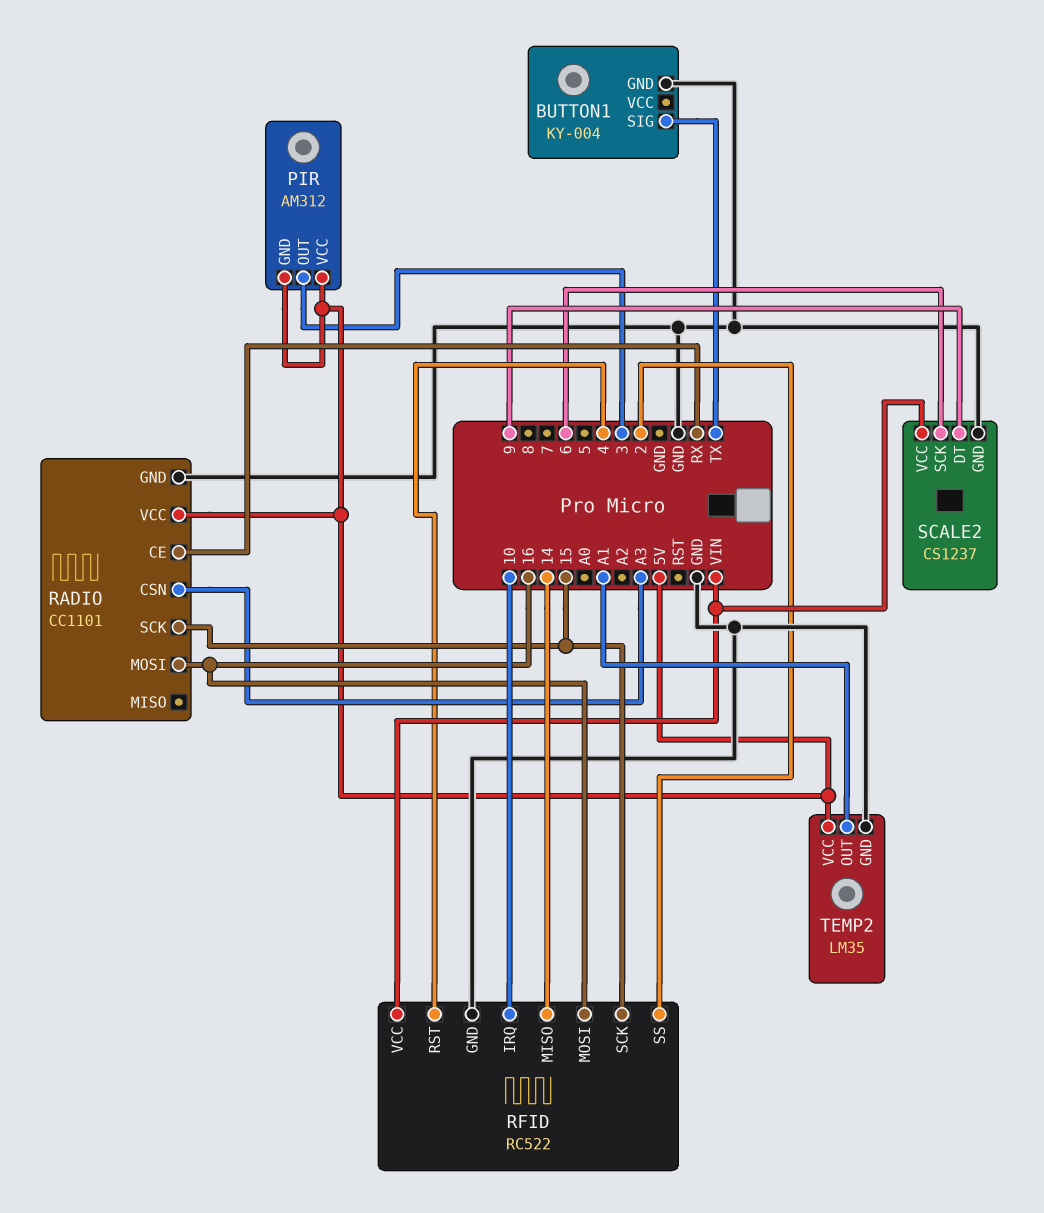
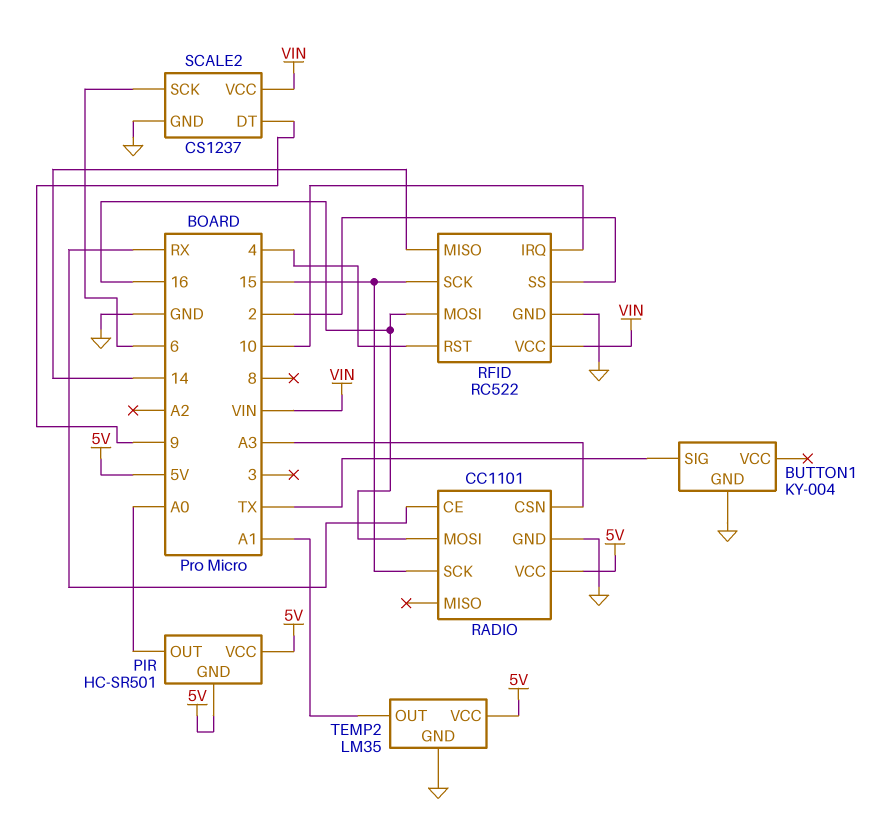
PIR: AM312 -> HC-SR501
PIR pin OUT: 3 -> A0

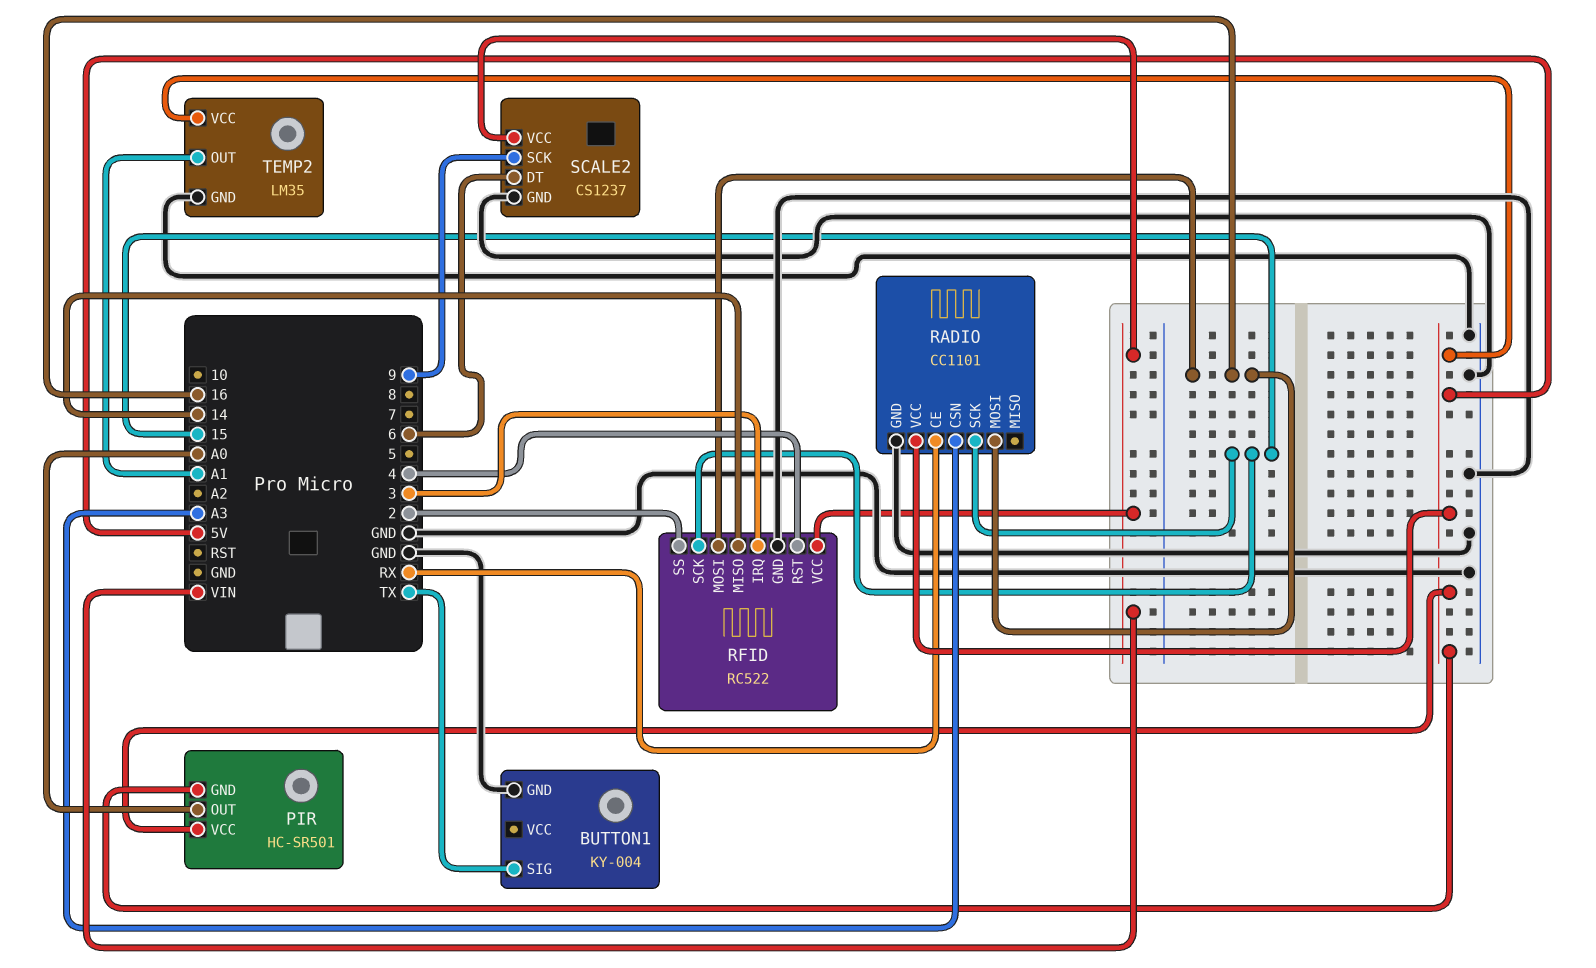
RFID pin IRQ: 10 -> 3
SCALE2 pin DT: 9 -> 6
SCALE2 pin SCK: 6 -> 9

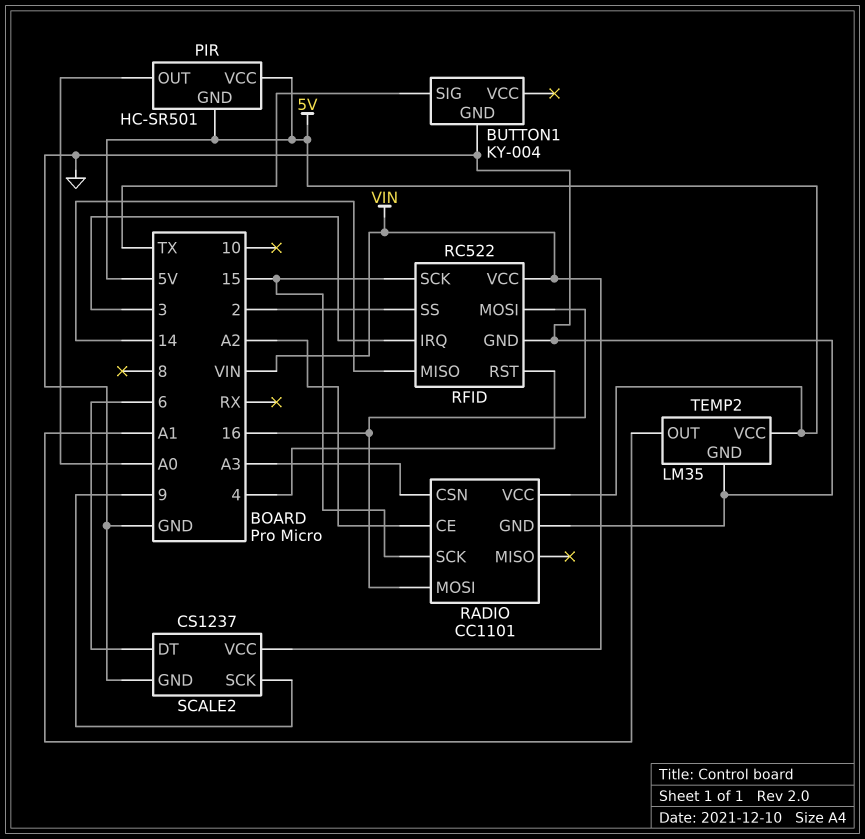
RADIO pin CE: RX -> A2

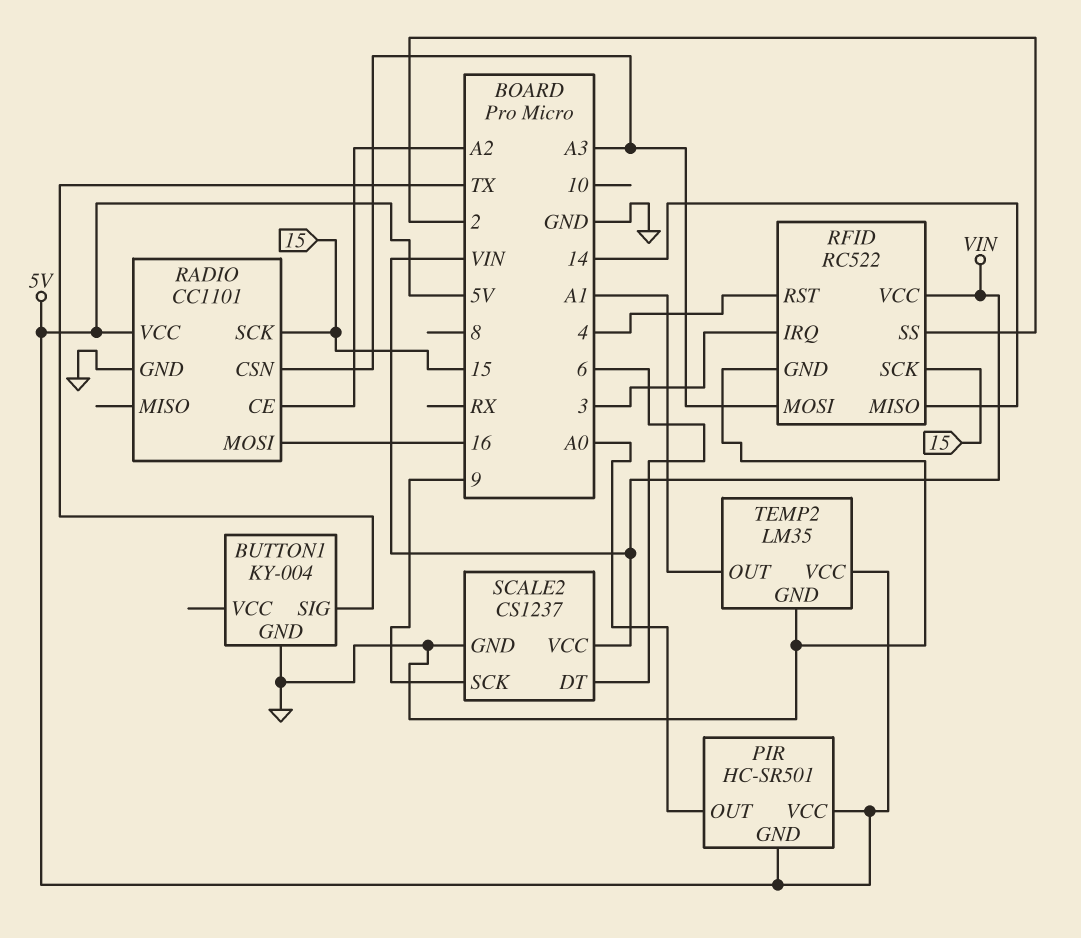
RFID pin MOSI: 16 -> A3

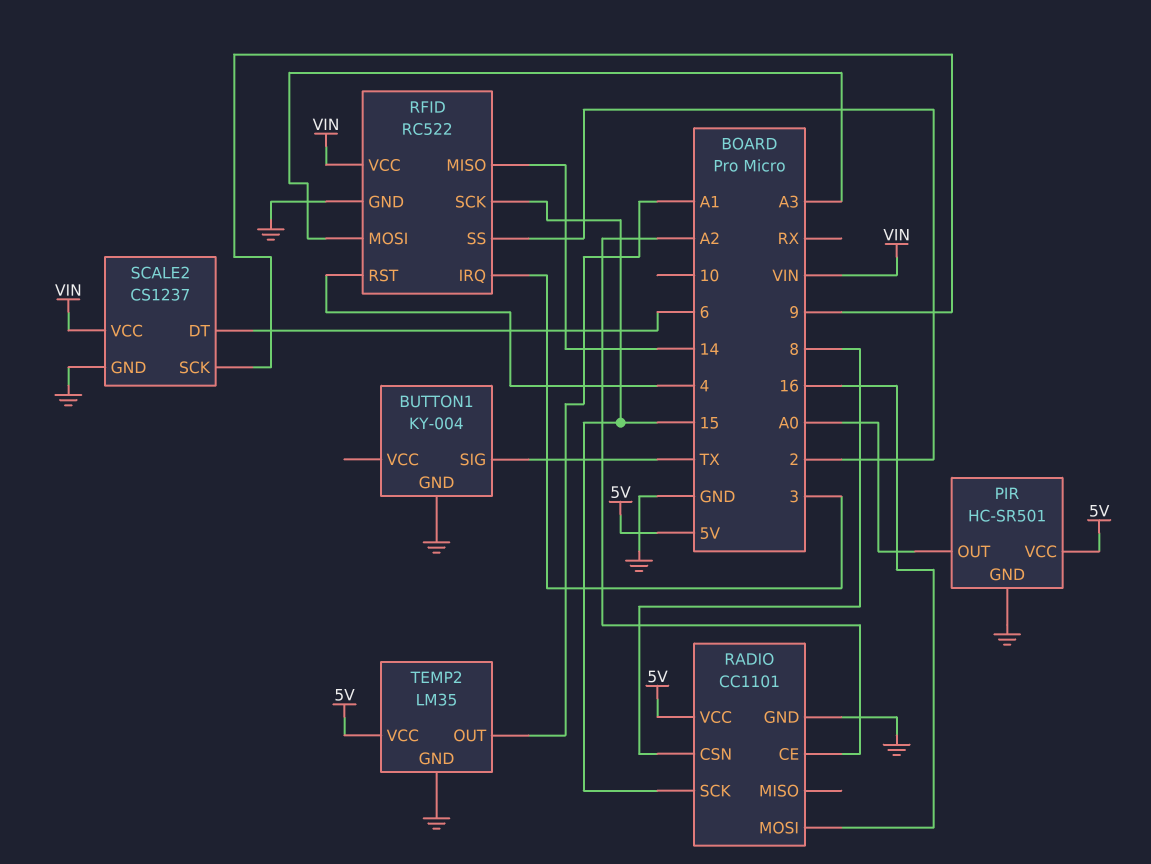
PIR pin GND: 5V -> GND
RADIO pin CSN: A3 -> 8

